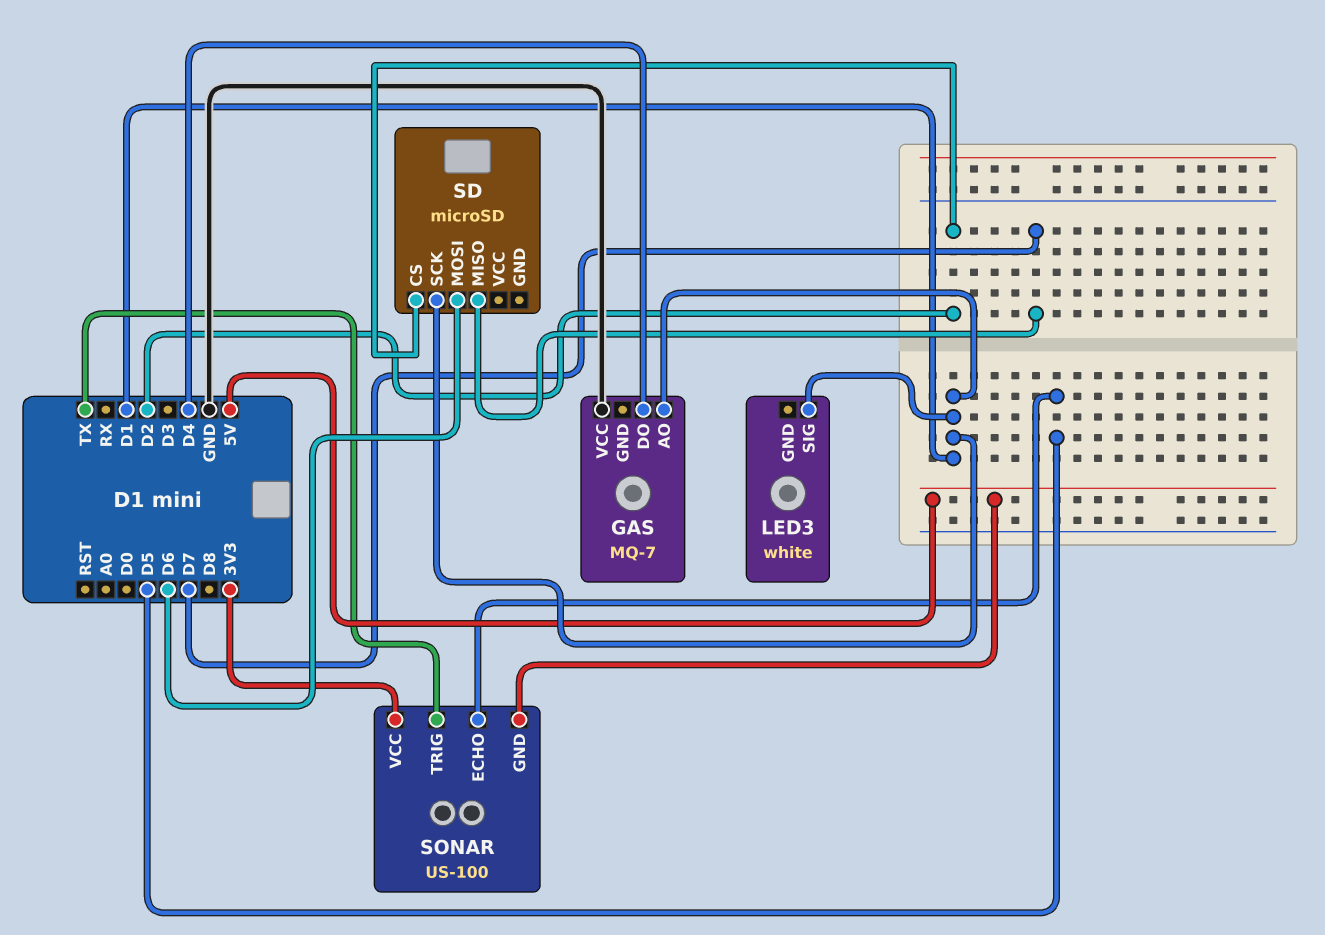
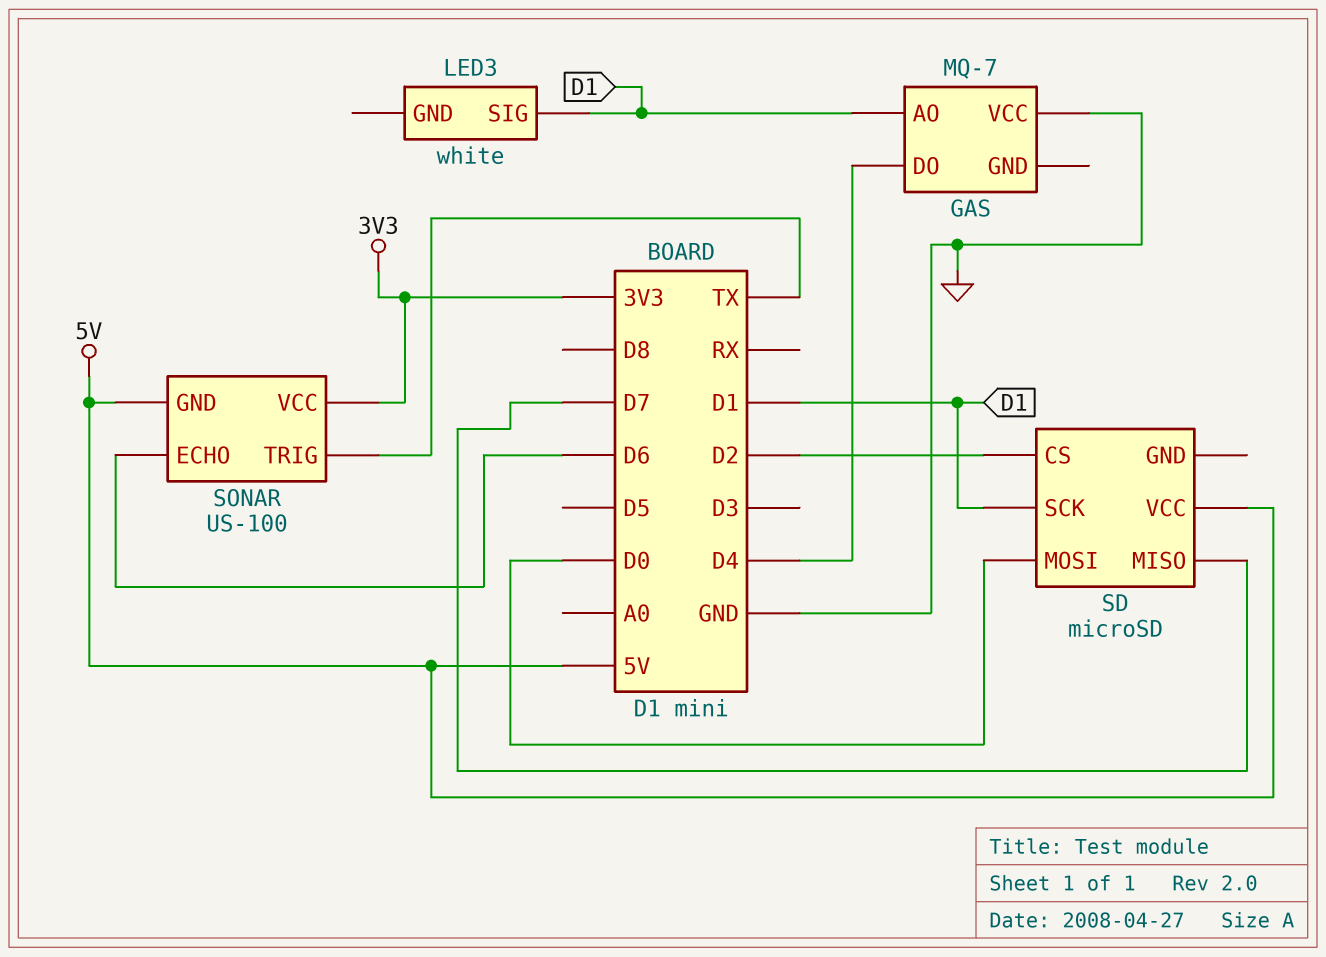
SD pin MOSI: D6 -> D0
SD pin VCC: none -> 5V
SONAR pin ECHO: D5 -> D6

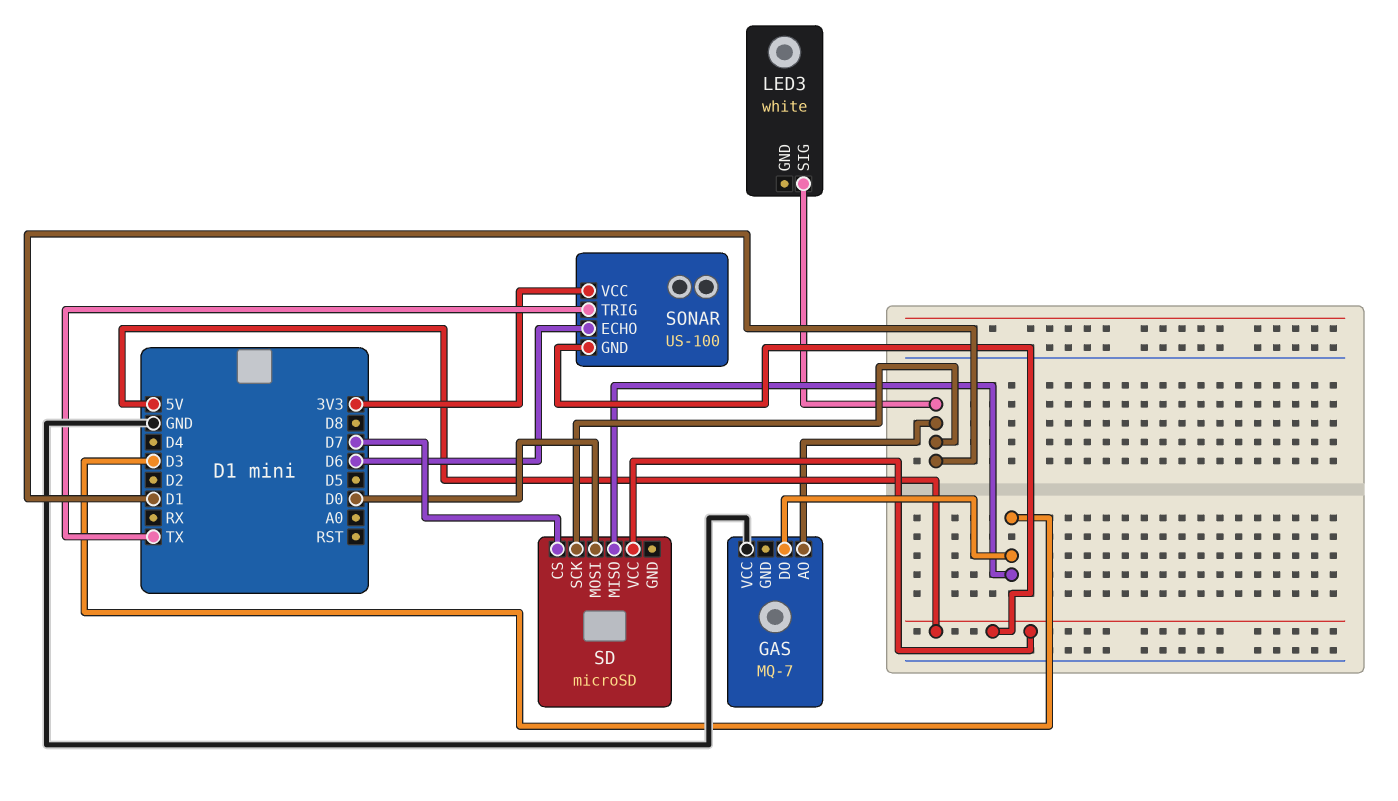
GAS pin DO: D4 -> D3
SD pin CS: D2 -> D7
SD pin MISO: D7 -> D3

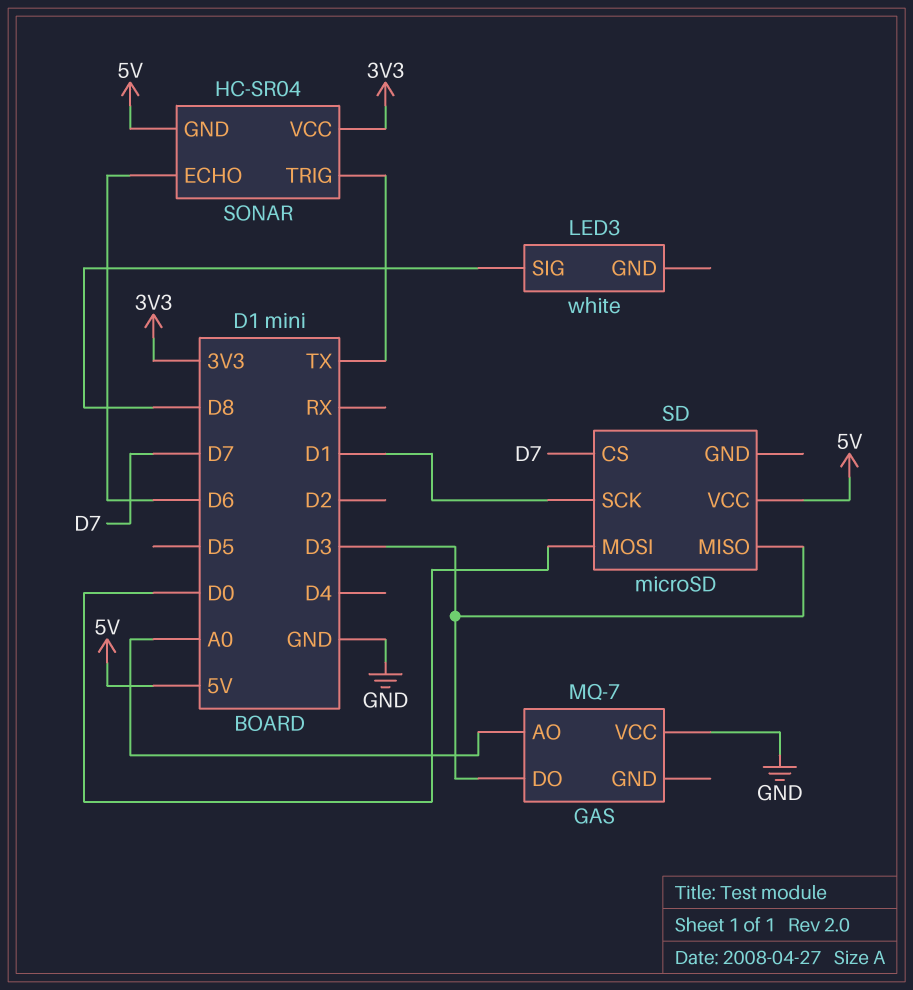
GAS pin AO: D1 -> A0
LED3 pin SIG: D1 -> D8
SONAR: US-100 -> HC-SR04

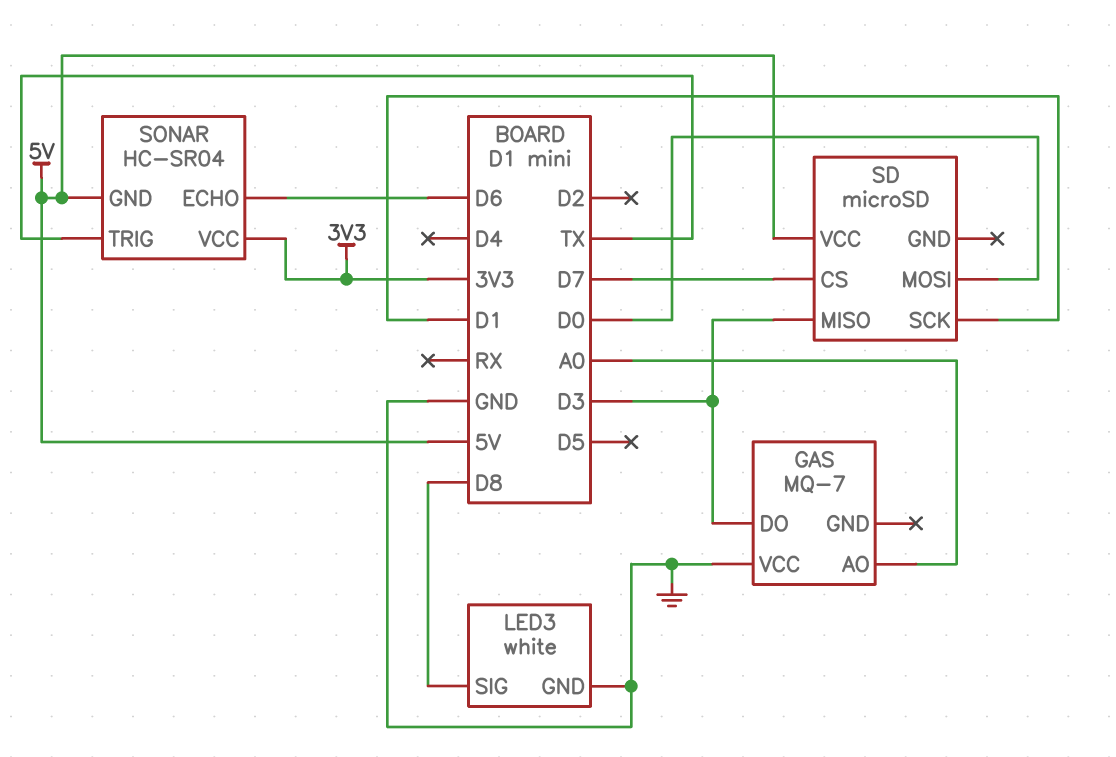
LED3 pin GND: none -> GND

